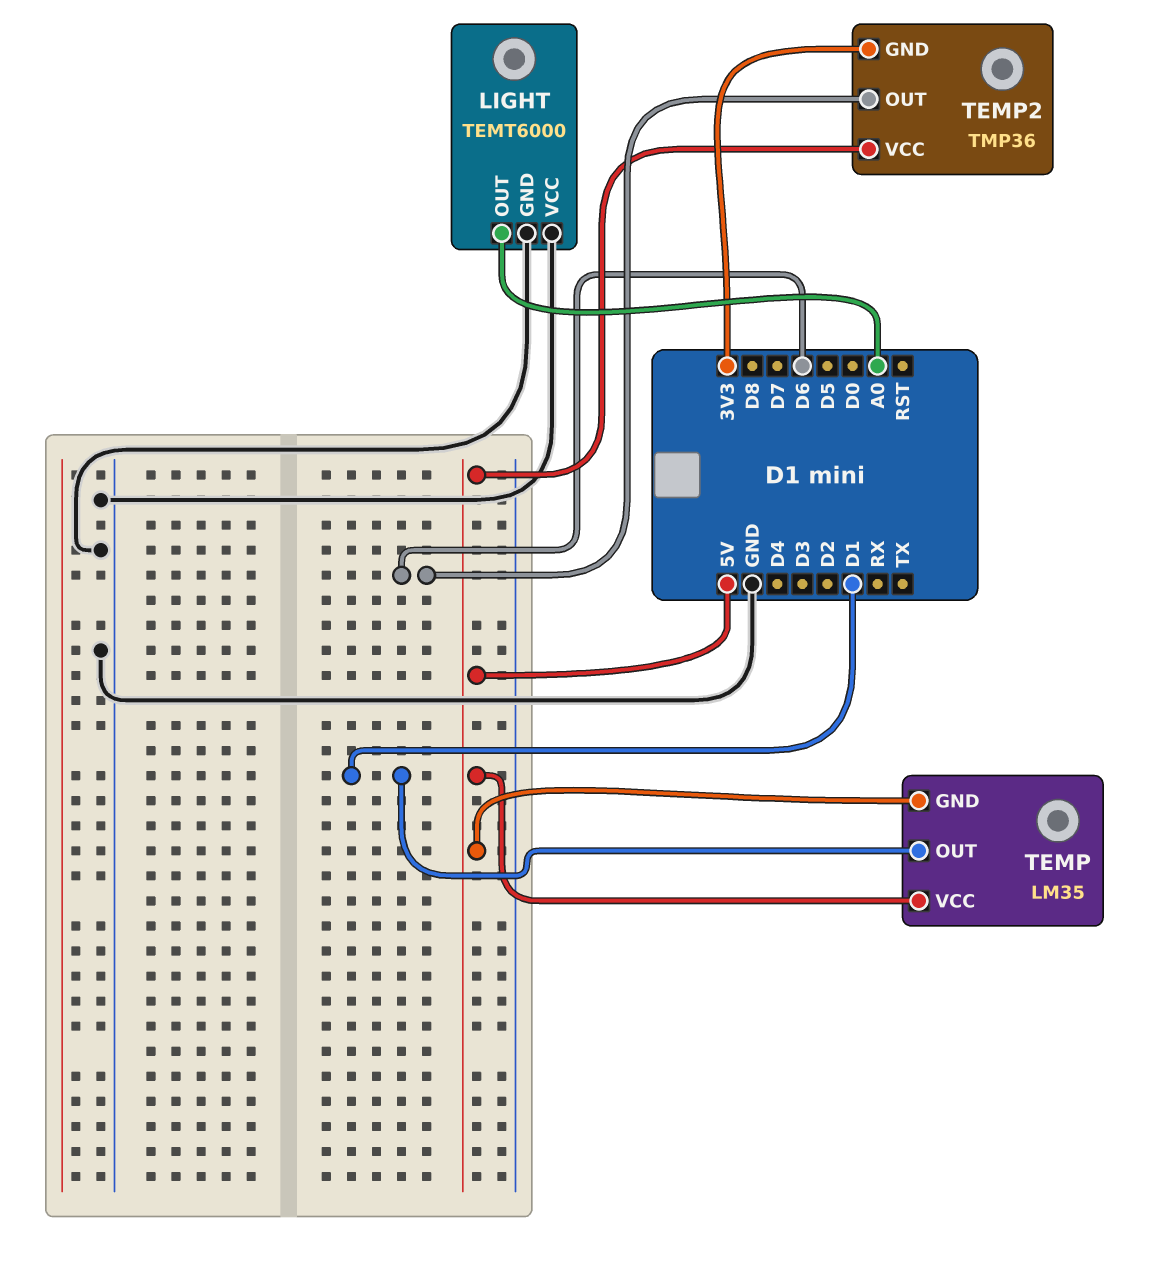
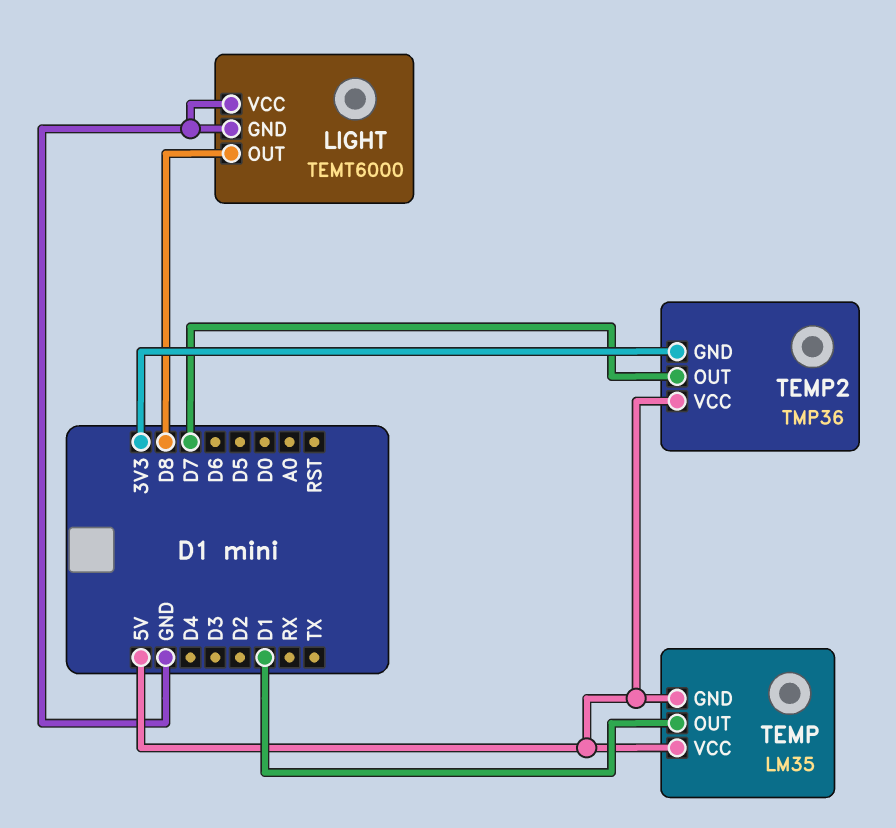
LIGHT pin OUT: A0 -> D8
TEMP2 pin OUT: D6 -> D7

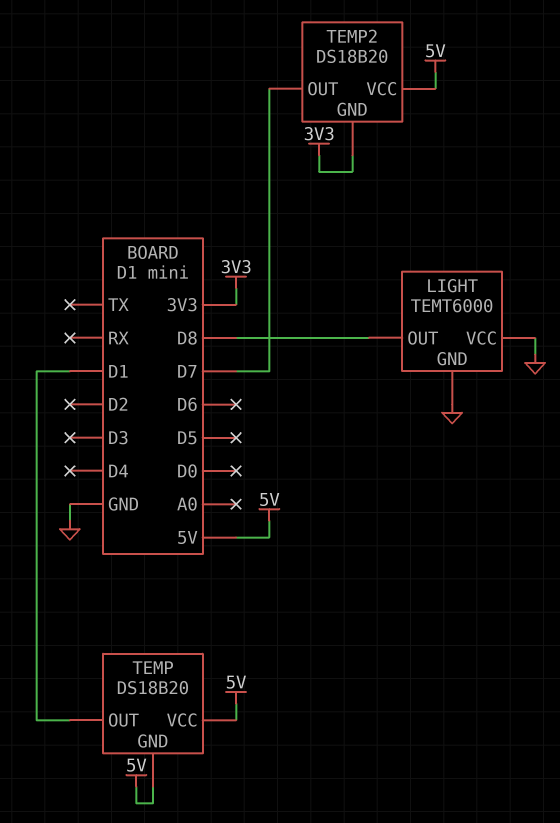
TEMP: LM35 -> DS18B20
TEMP2: TMP36 -> DS18B20

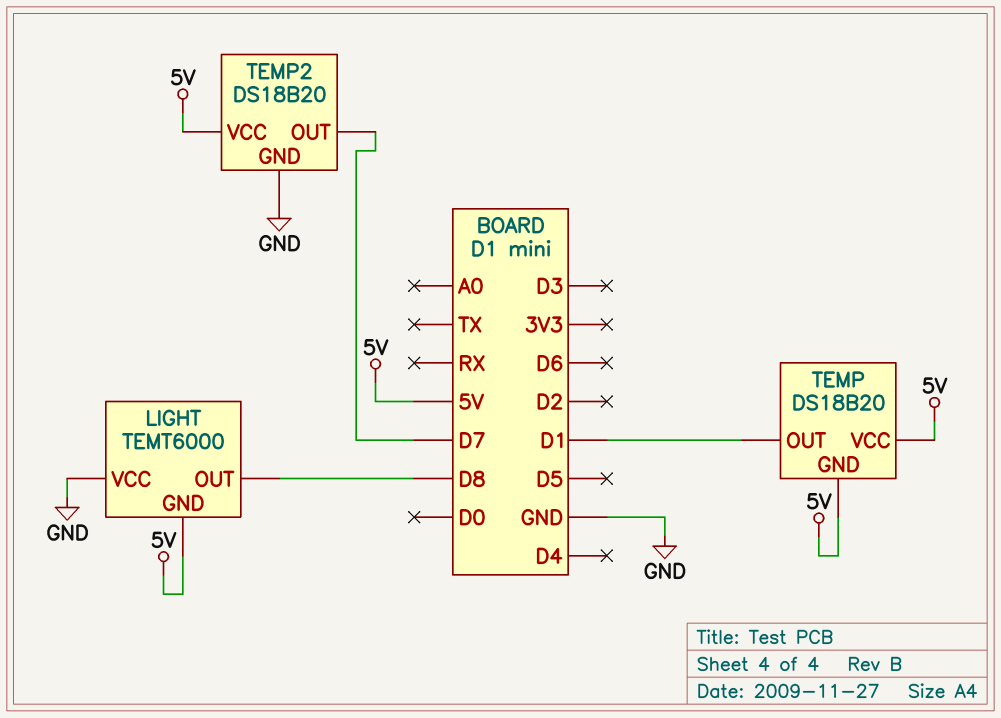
LIGHT pin GND: GND -> 5V
TEMP2 pin GND: 3V3 -> GND

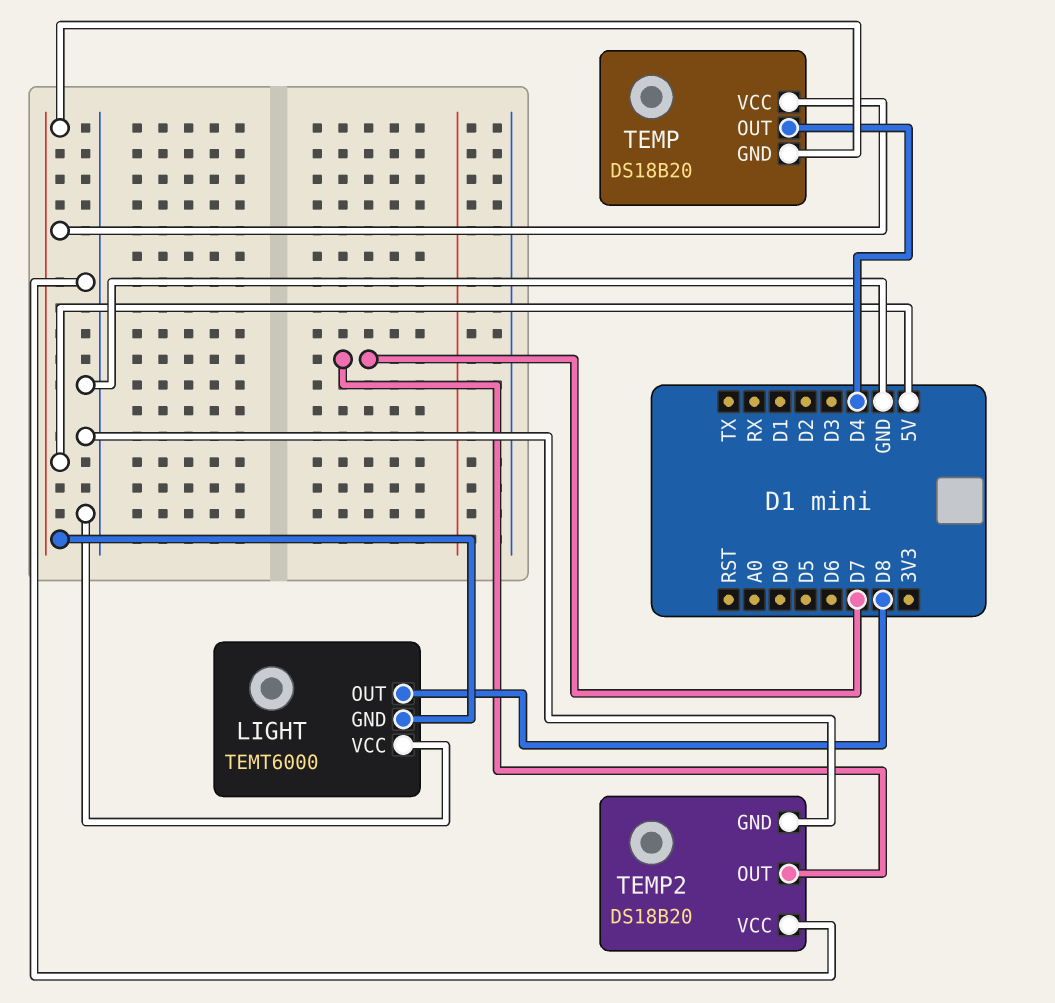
TEMP pin OUT: D1 -> D4
TEMP2 pin VCC: 5V -> GND

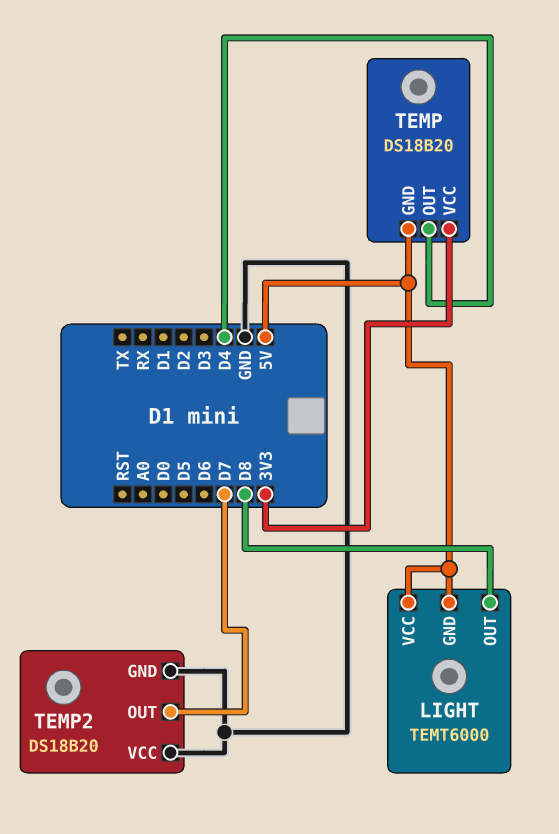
LIGHT pin VCC: GND -> 5V
TEMP pin VCC: 5V -> 3V3

